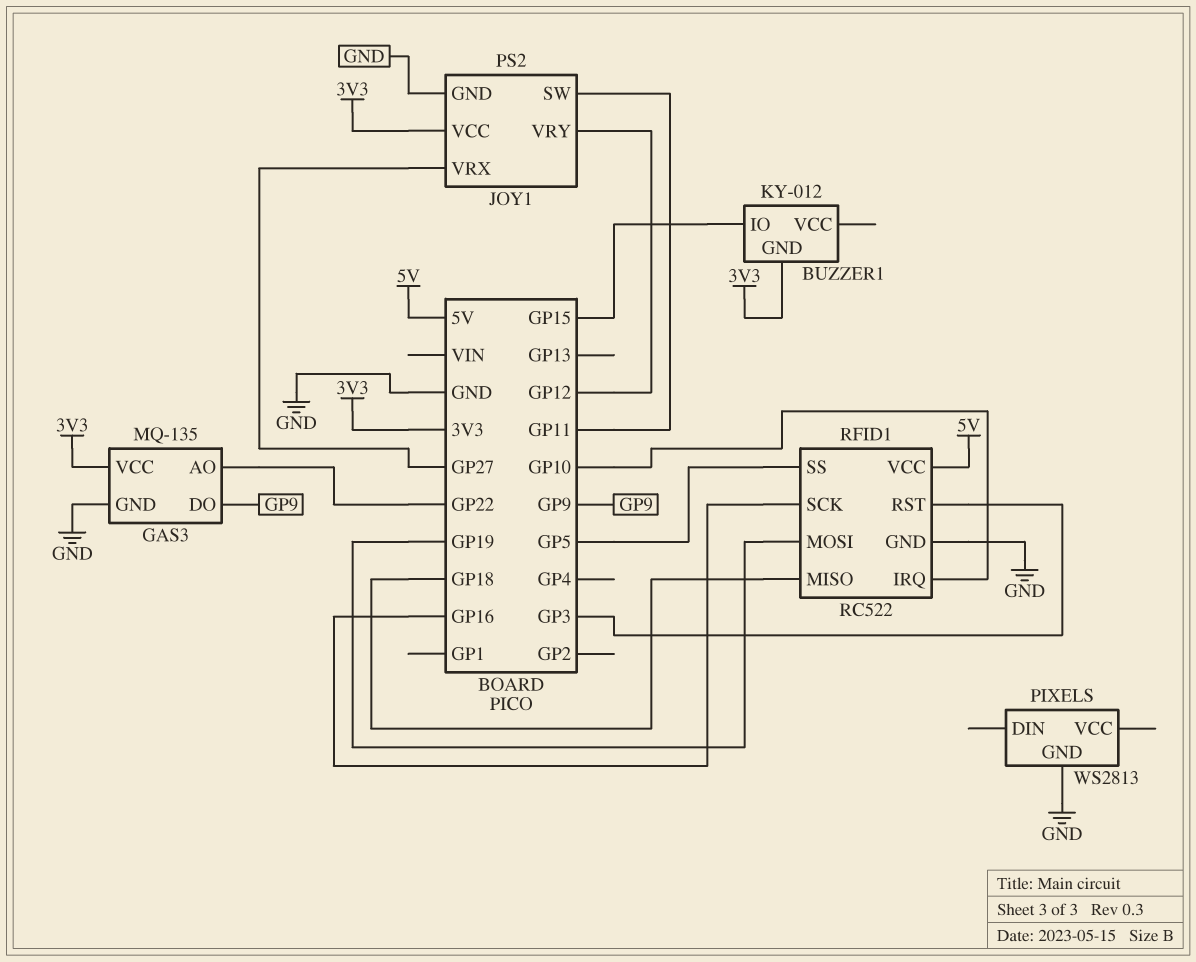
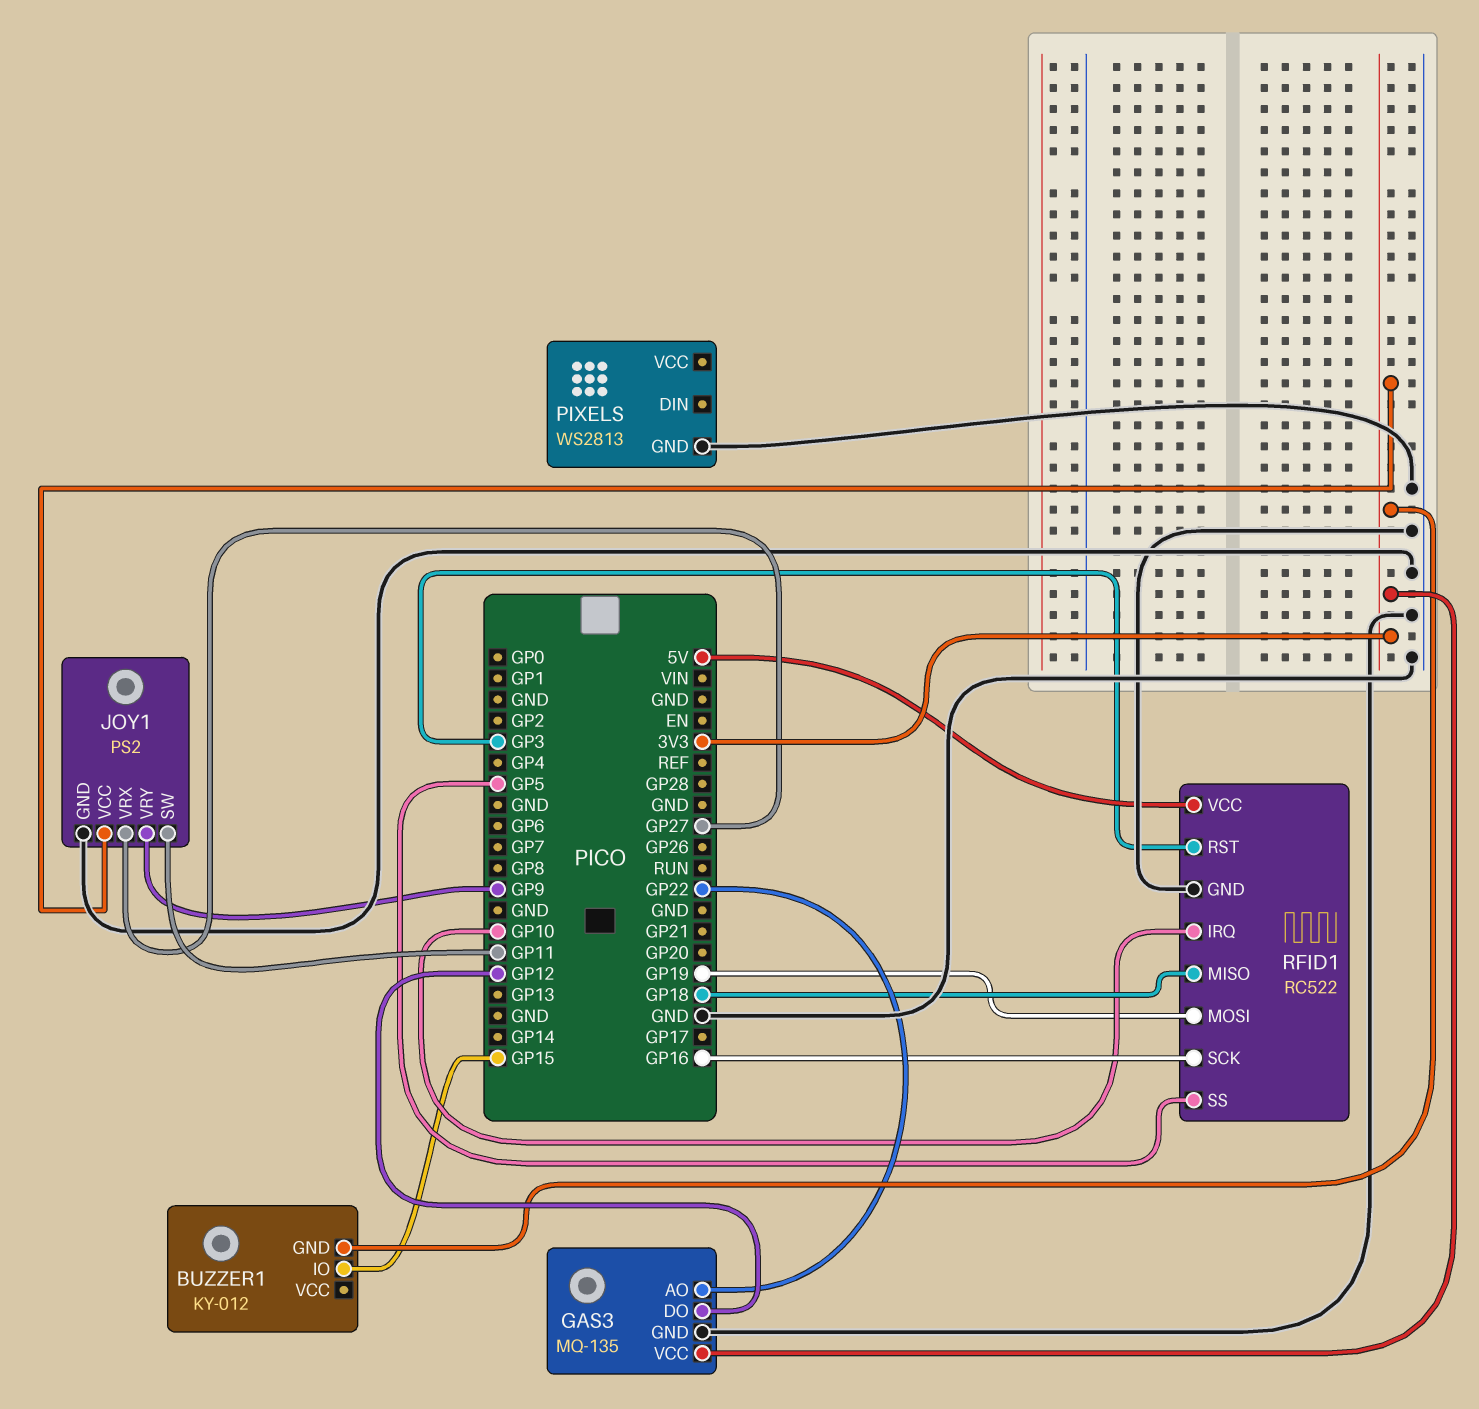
GAS3 pin DO: GP9 -> GP12
JOY1 pin VRY: GP12 -> GP9

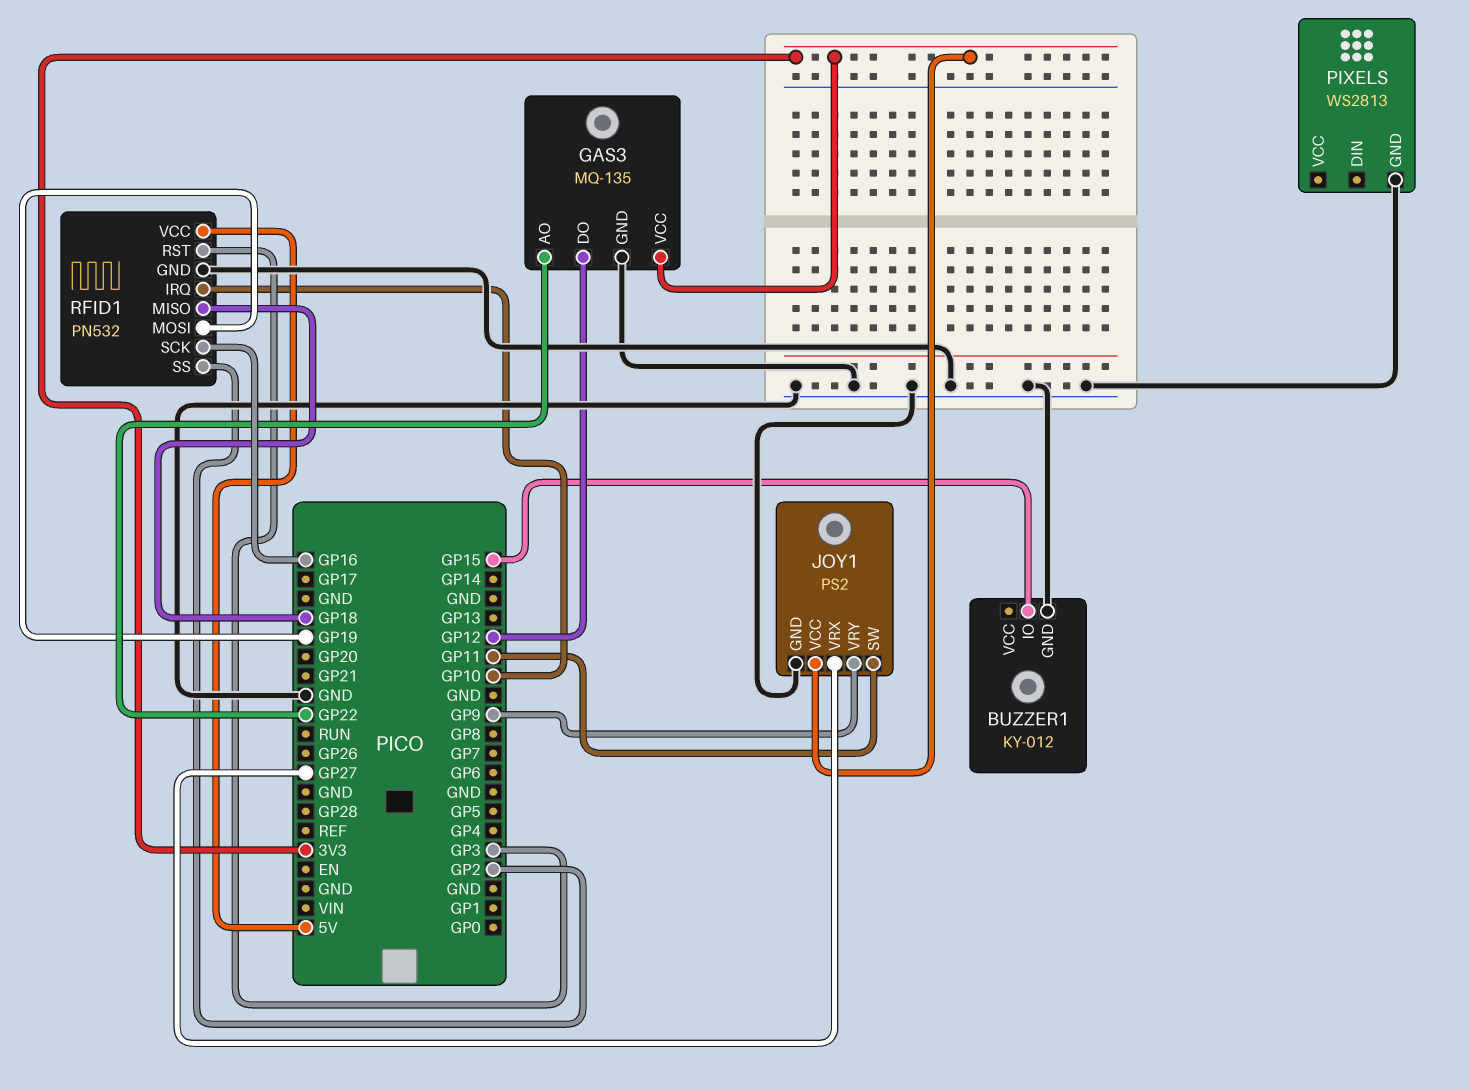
BUZZER1 pin GND: 3V3 -> GND
RFID1: RC522 -> PN532
RFID1 pin SS: GP5 -> GP2

